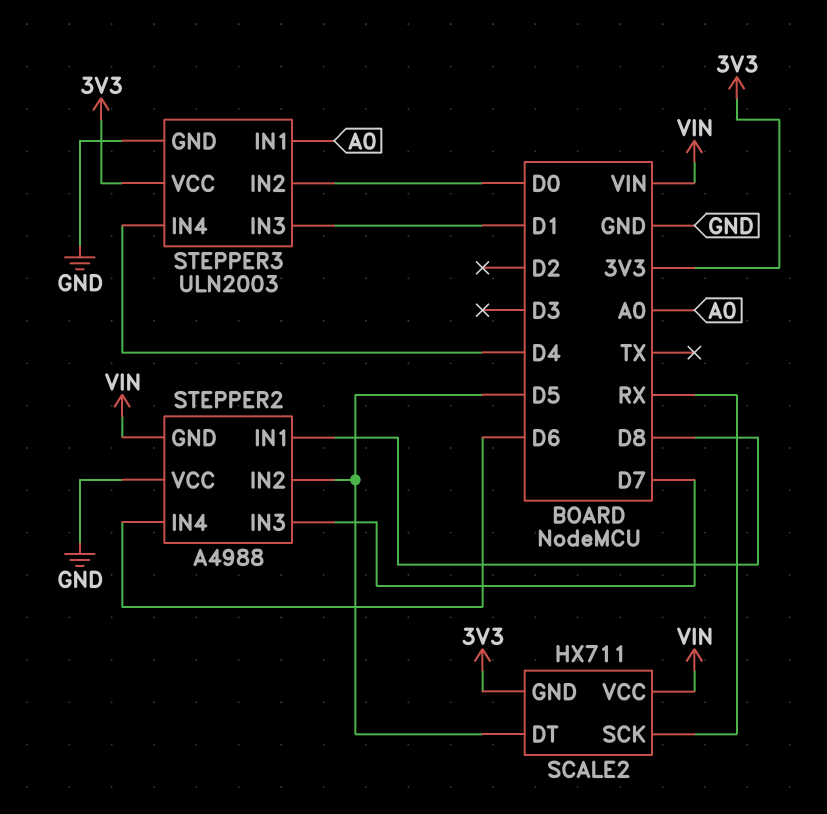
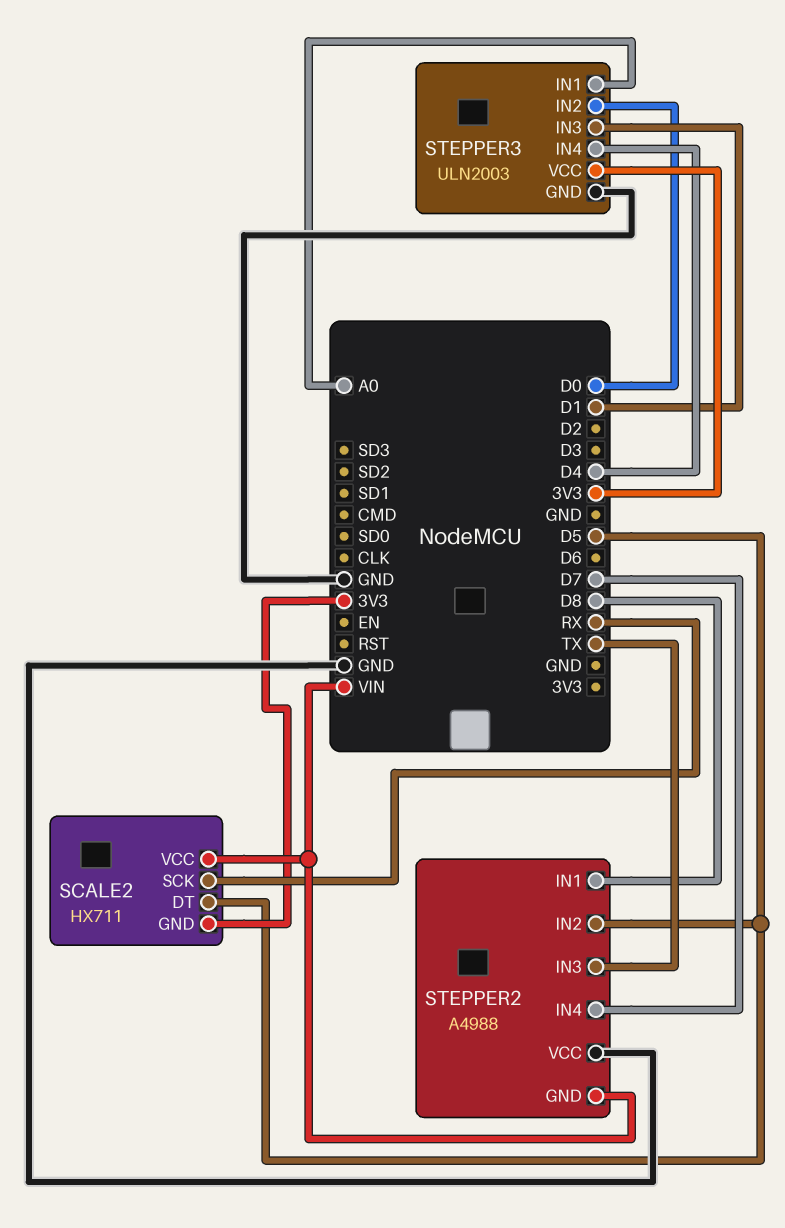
STEPPER2 pin IN3: D7 -> TX
STEPPER2 pin IN4: D6 -> D7

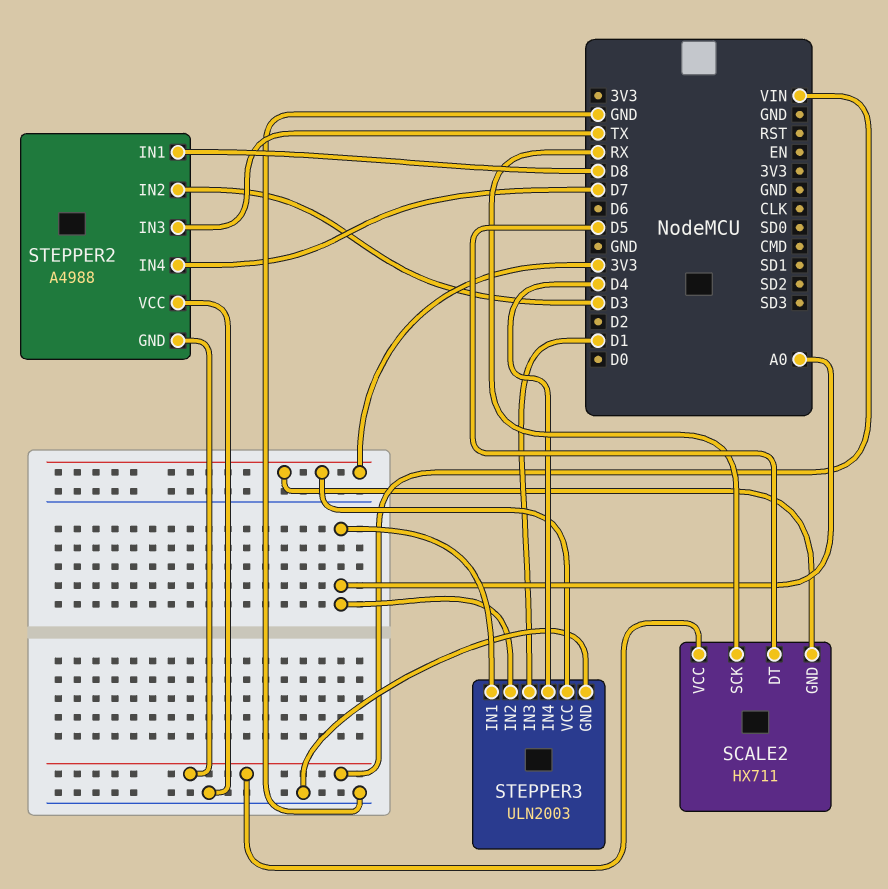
STEPPER2 pin IN2: D5 -> D3
STEPPER3 pin IN2: D0 -> A0

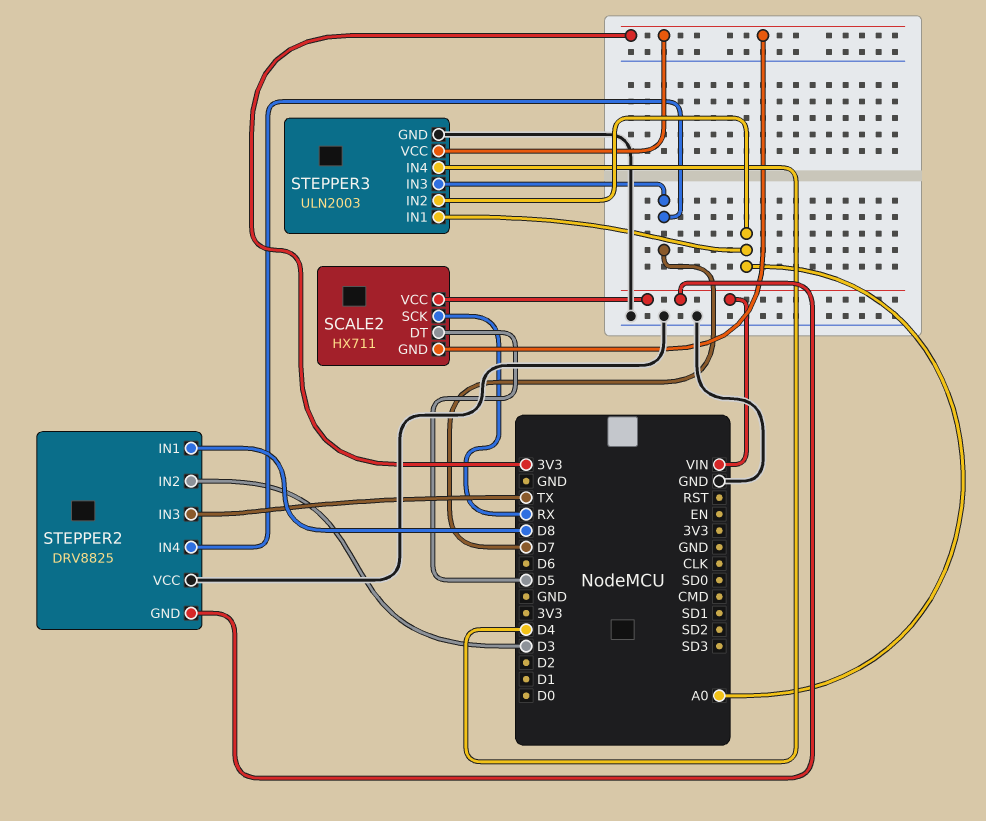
STEPPER2: A4988 -> DRV8825
STEPPER3 pin IN3: D1 -> D7

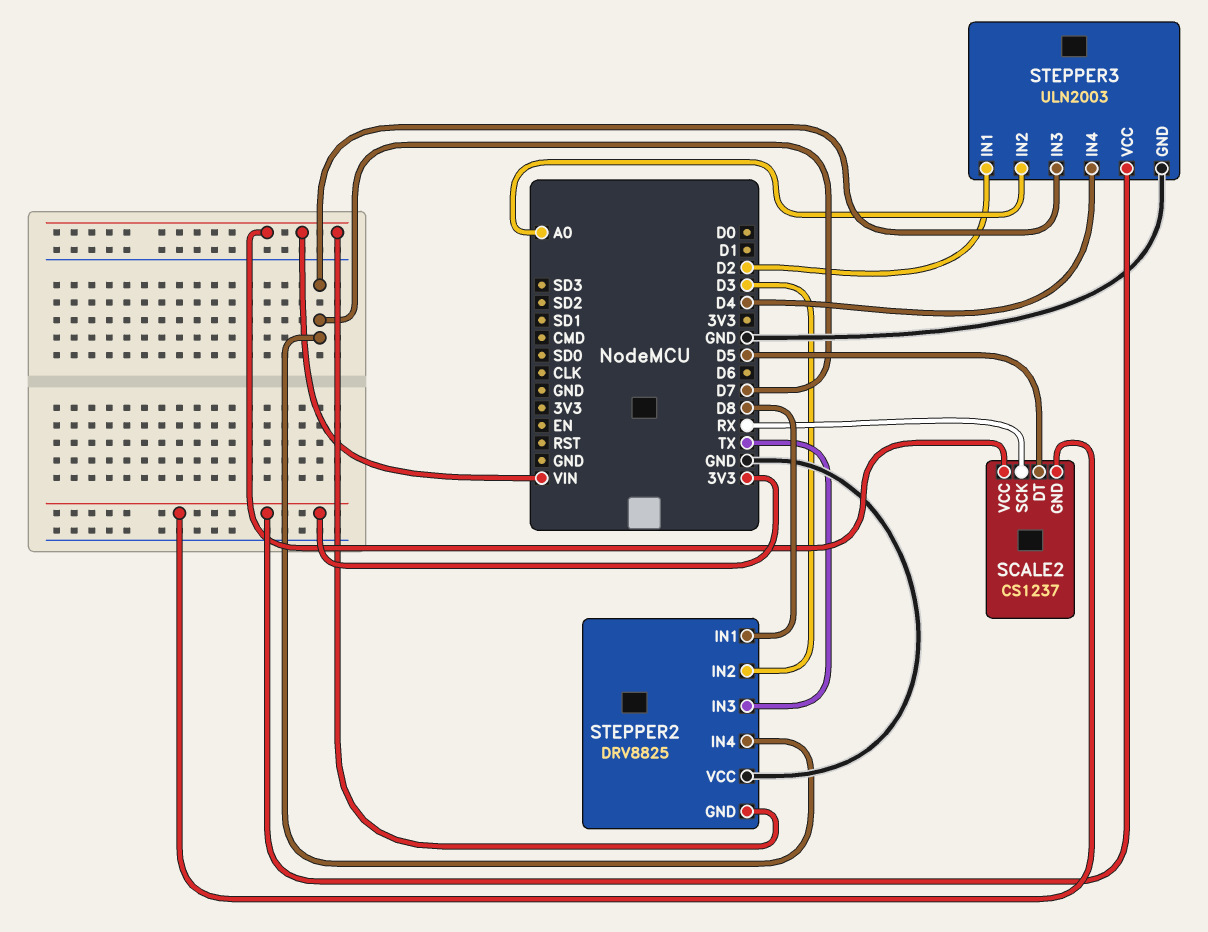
SCALE2: HX711 -> CS1237
STEPPER3 pin IN1: A0 -> D2

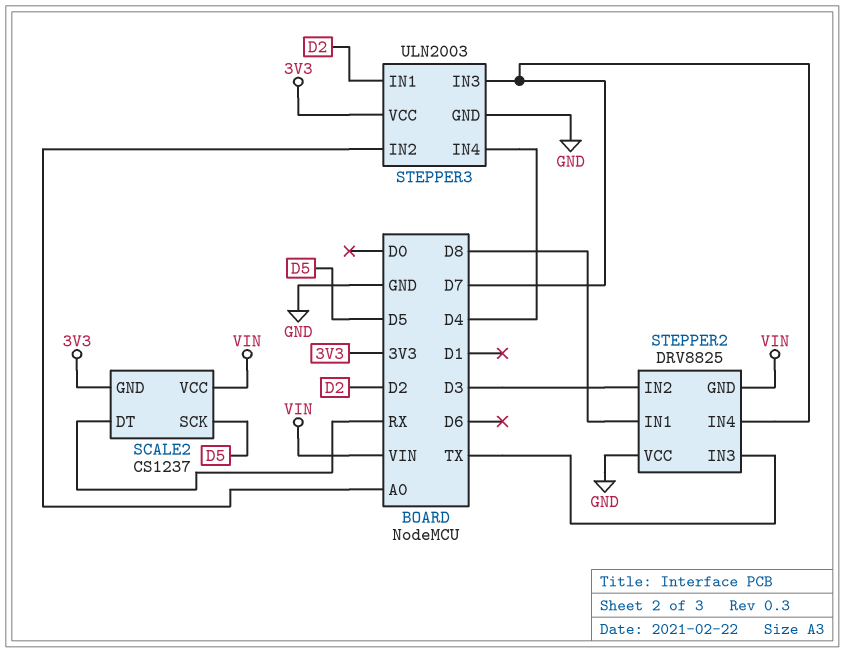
SCALE2 pin DT: D5 -> RX
SCALE2 pin SCK: RX -> D5

